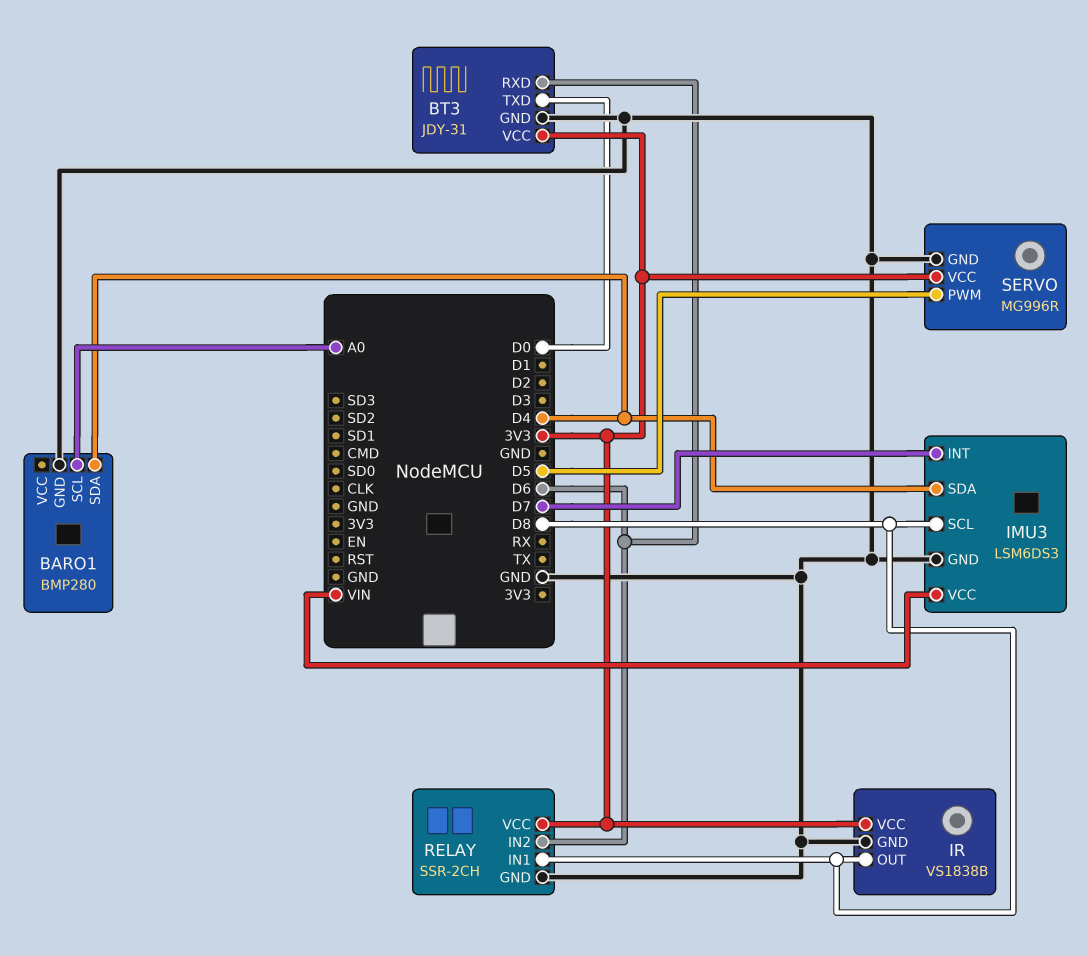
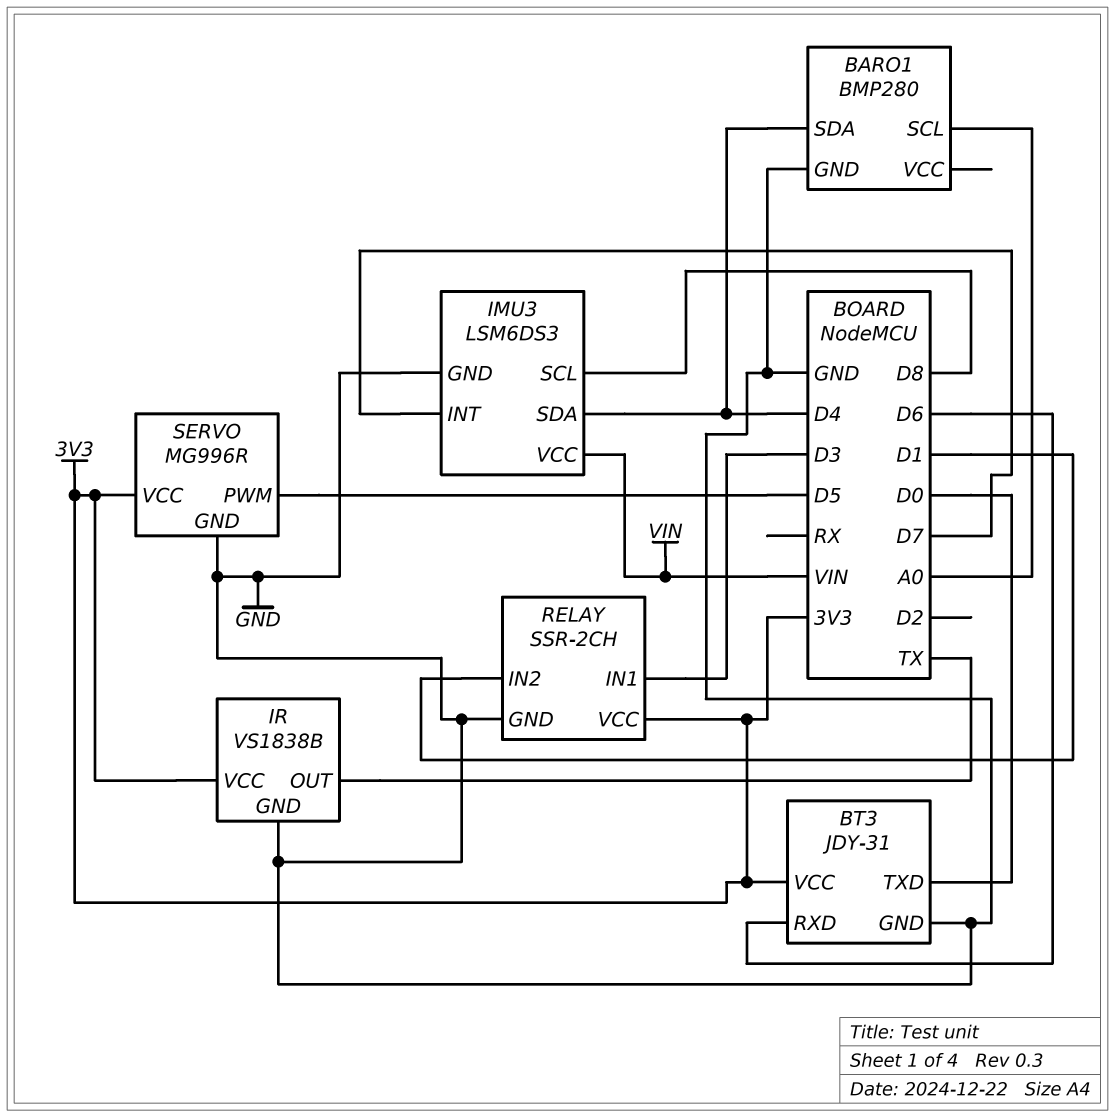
IR pin OUT: D8 -> TX
RELAY pin IN1: D8 -> D3
RELAY pin IN2: D6 -> D1

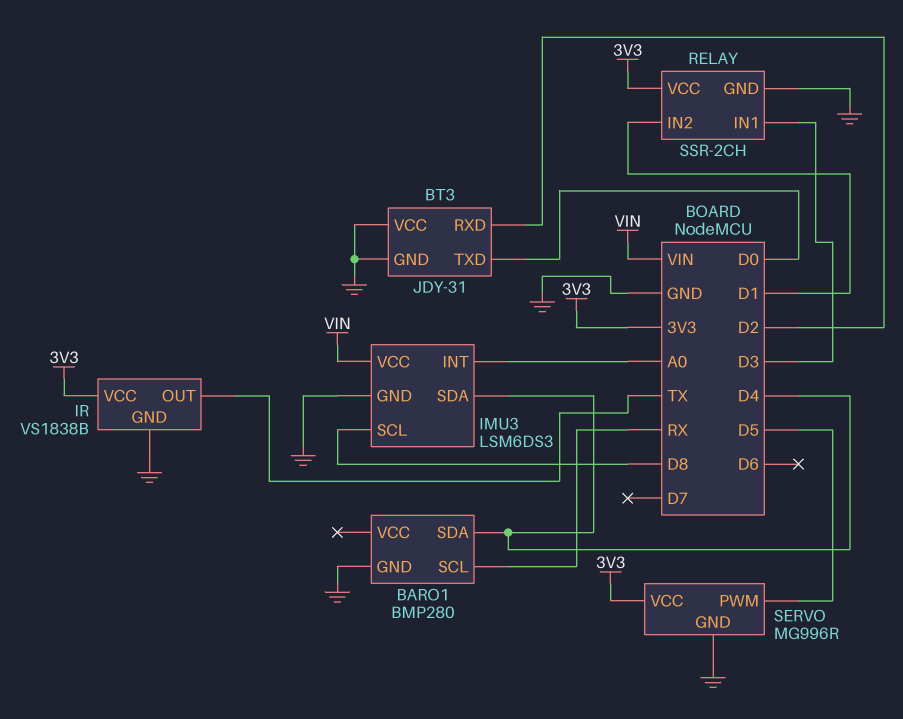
BARO1 pin SCL: A0 -> RX
BT3 pin RXD: D6 -> D2
BT3 pin VCC: 3V3 -> GND
IMU3 pin INT: D7 -> A0

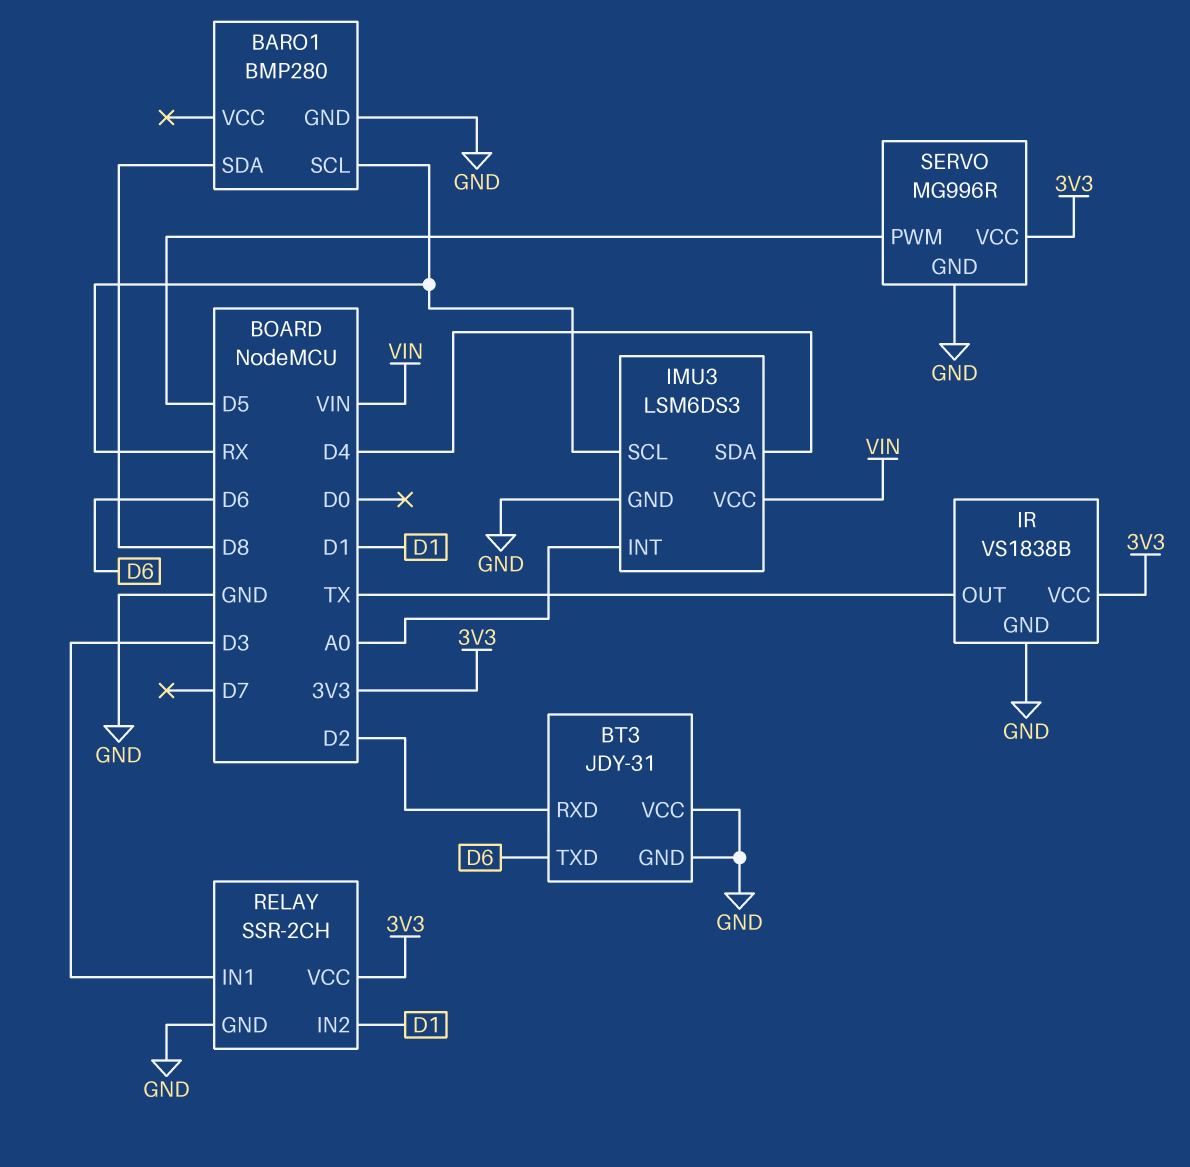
BARO1 pin SDA: D4 -> D8
BT3 pin TXD: D0 -> D6
IMU3 pin SCL: D8 -> RX

